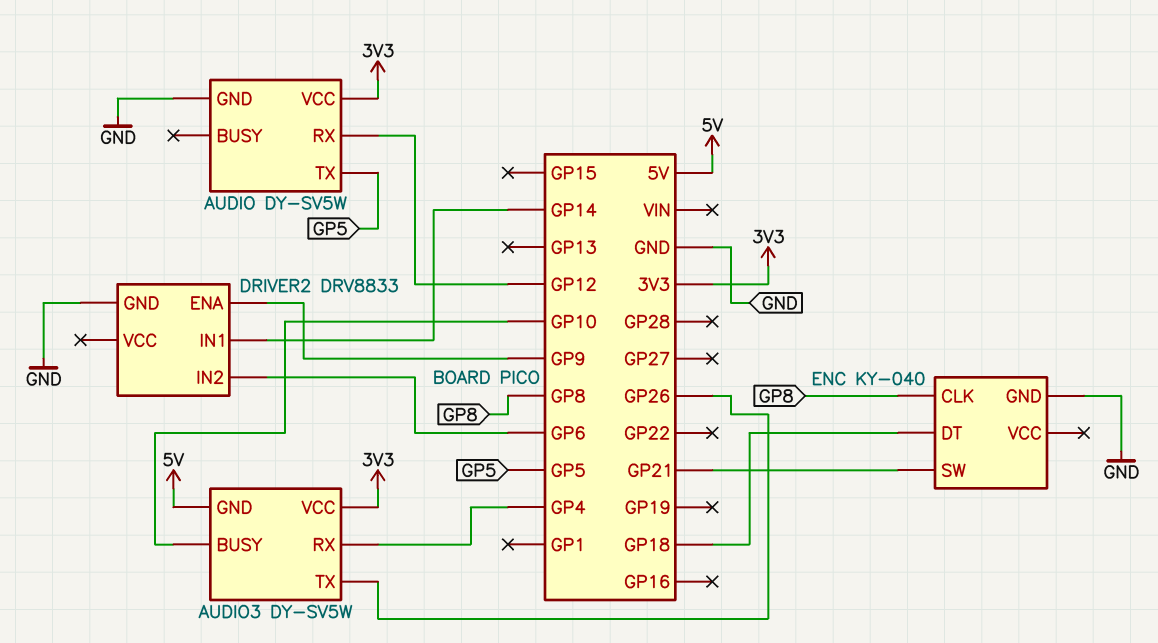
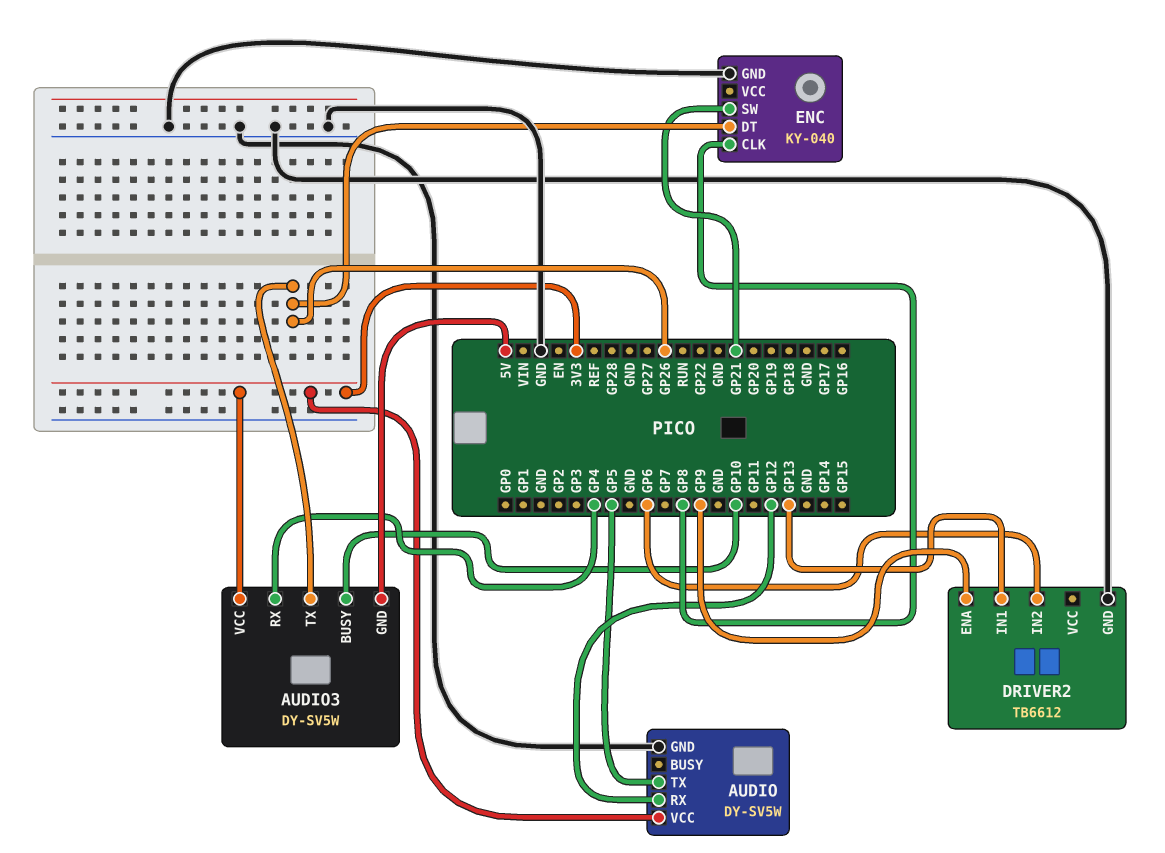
DRIVER2: DRV8833 -> TB6612
DRIVER2 pin IN1: GP14 -> GP13
ENC pin DT: GP18 -> GP26

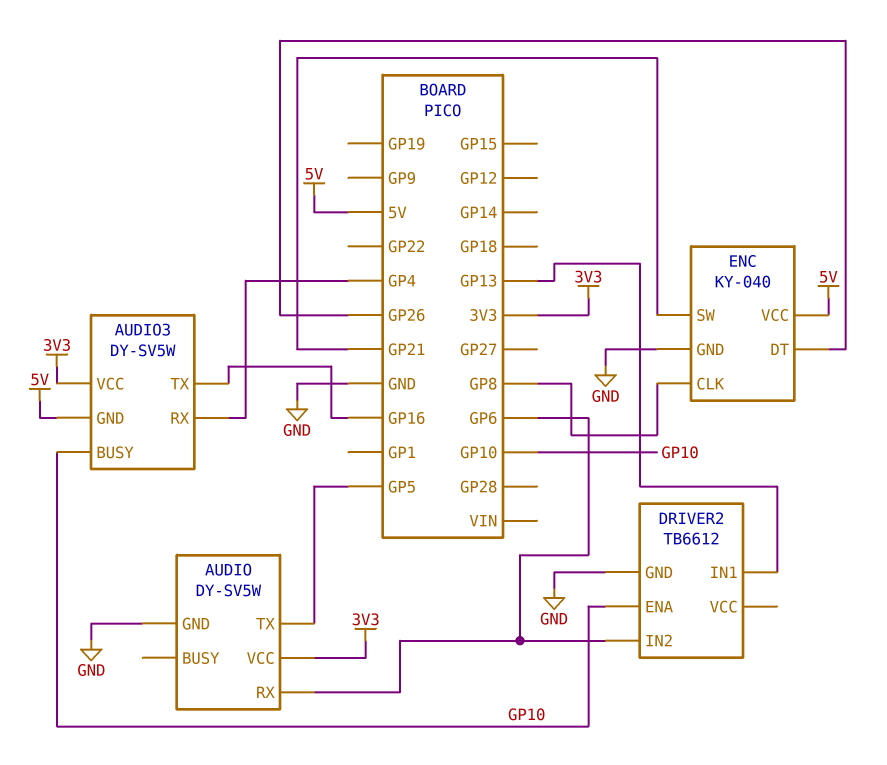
AUDIO pin RX: GP12 -> GP6
AUDIO3 pin TX: GP26 -> GP16
DRIVER2 pin ENA: GP9 -> GP10
ENC pin VCC: none -> 5V

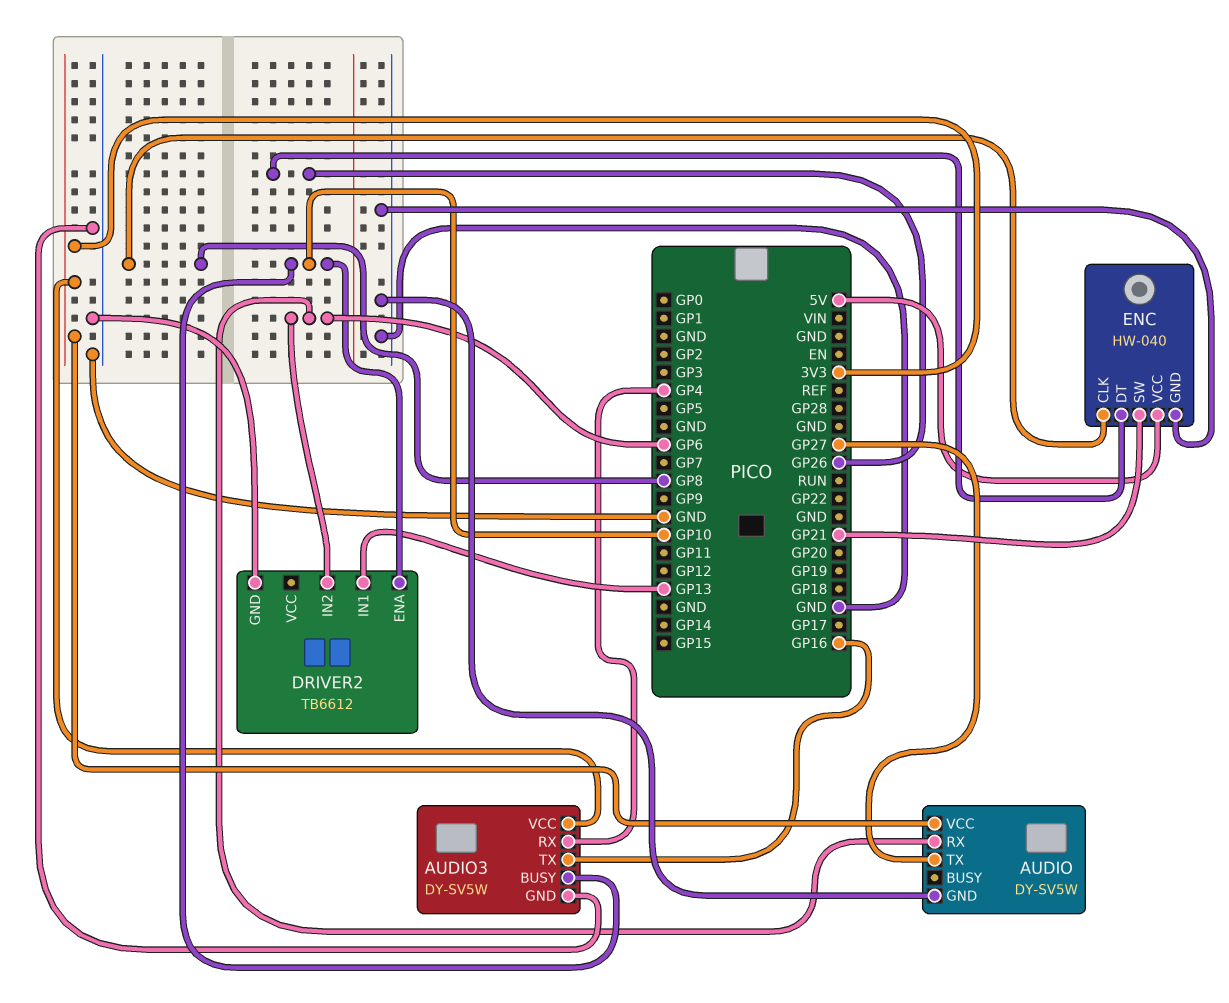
AUDIO pin TX: GP5 -> GP27
AUDIO3 pin GND: 5V -> GND
ENC: KY-040 -> HW-040

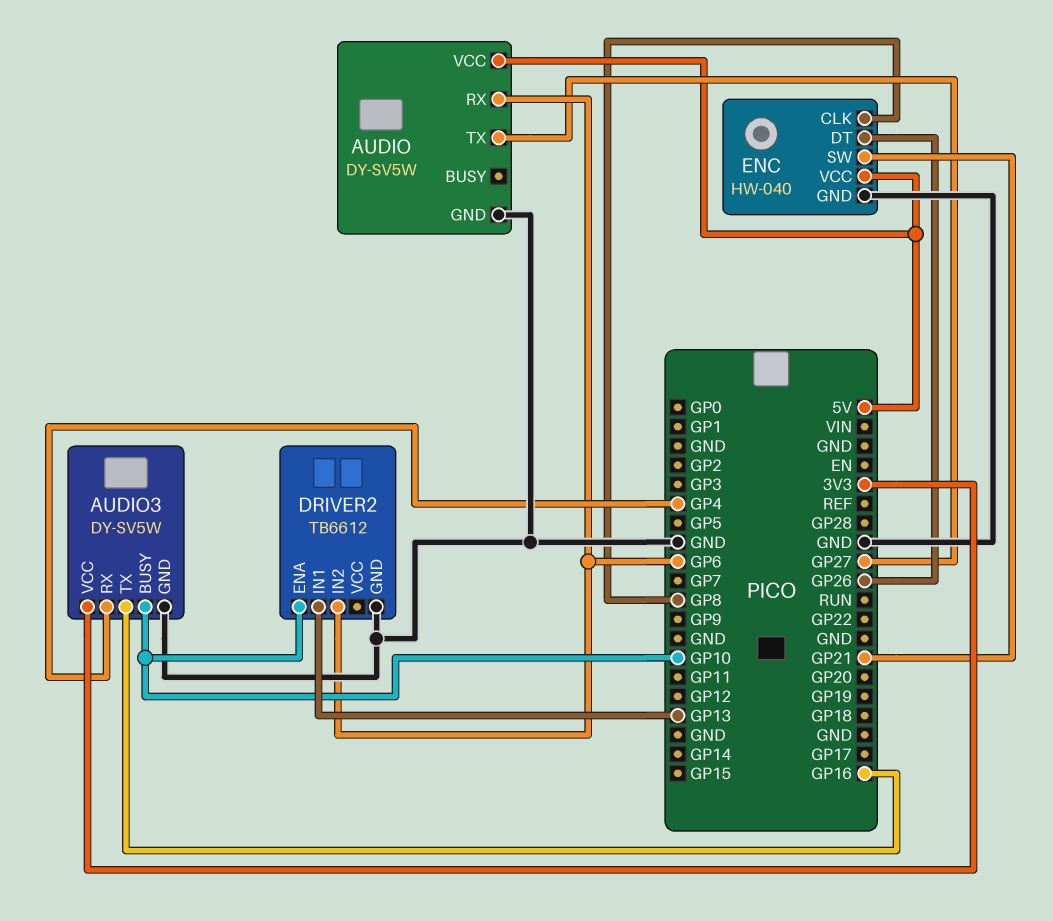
AUDIO pin VCC: 3V3 -> 5V

